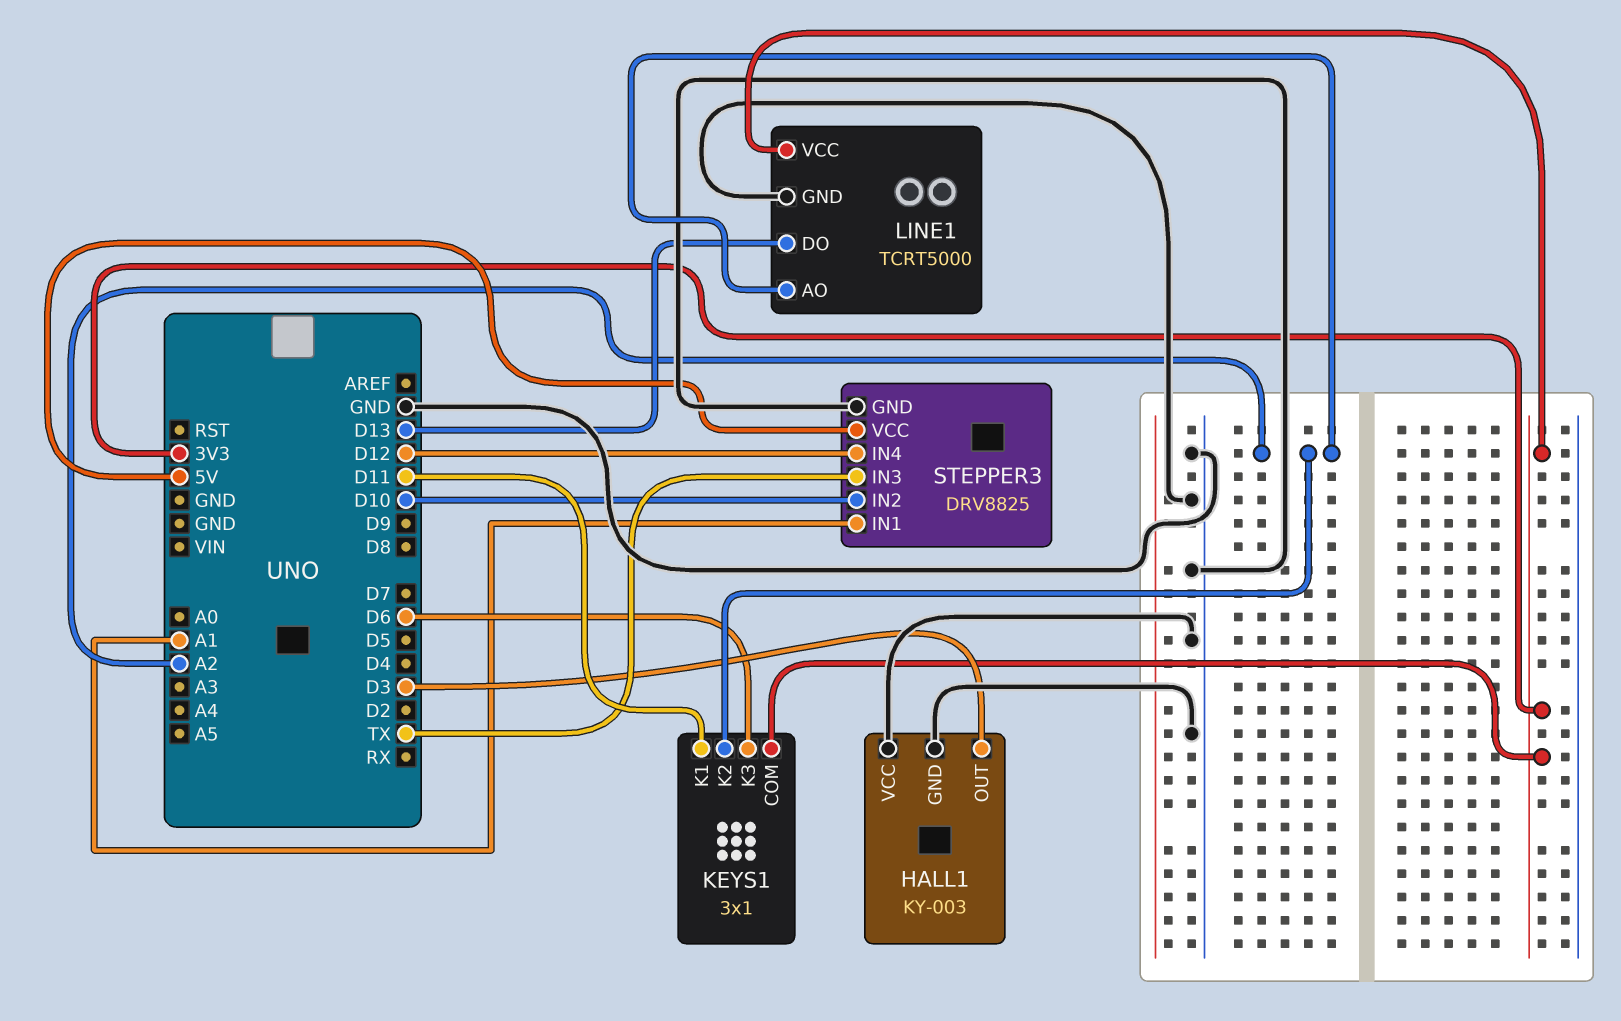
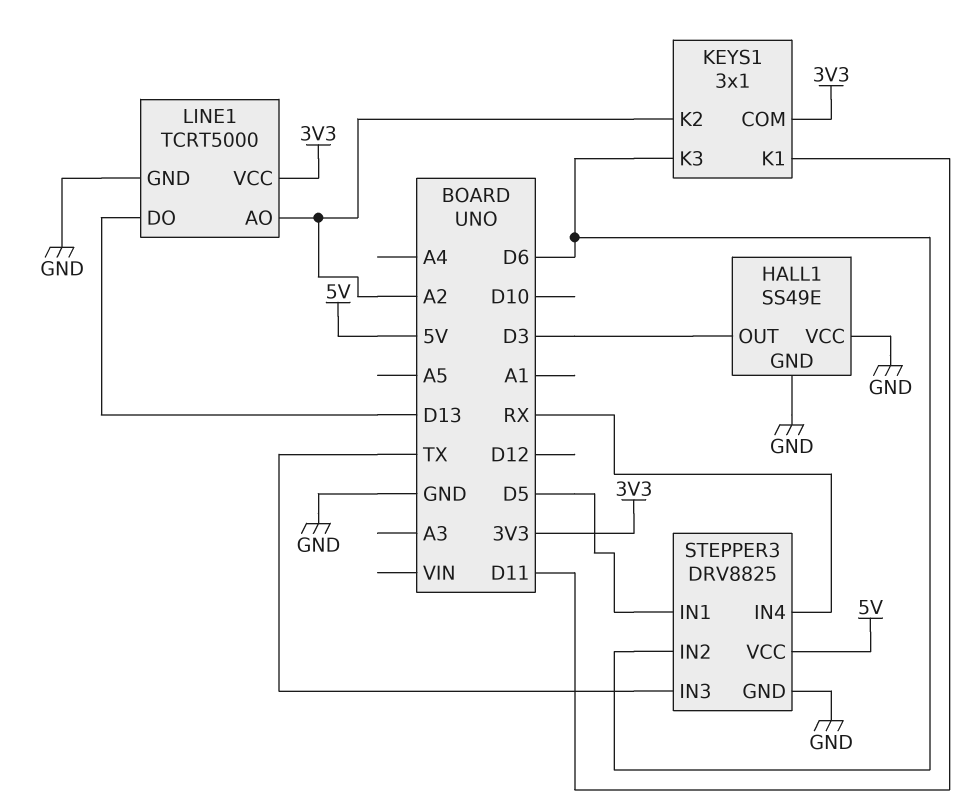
HALL1: KY-003 -> SS49E
STEPPER3 pin IN1: A1 -> D5
STEPPER3 pin IN2: D10 -> D6
STEPPER3 pin IN4: D12 -> RX

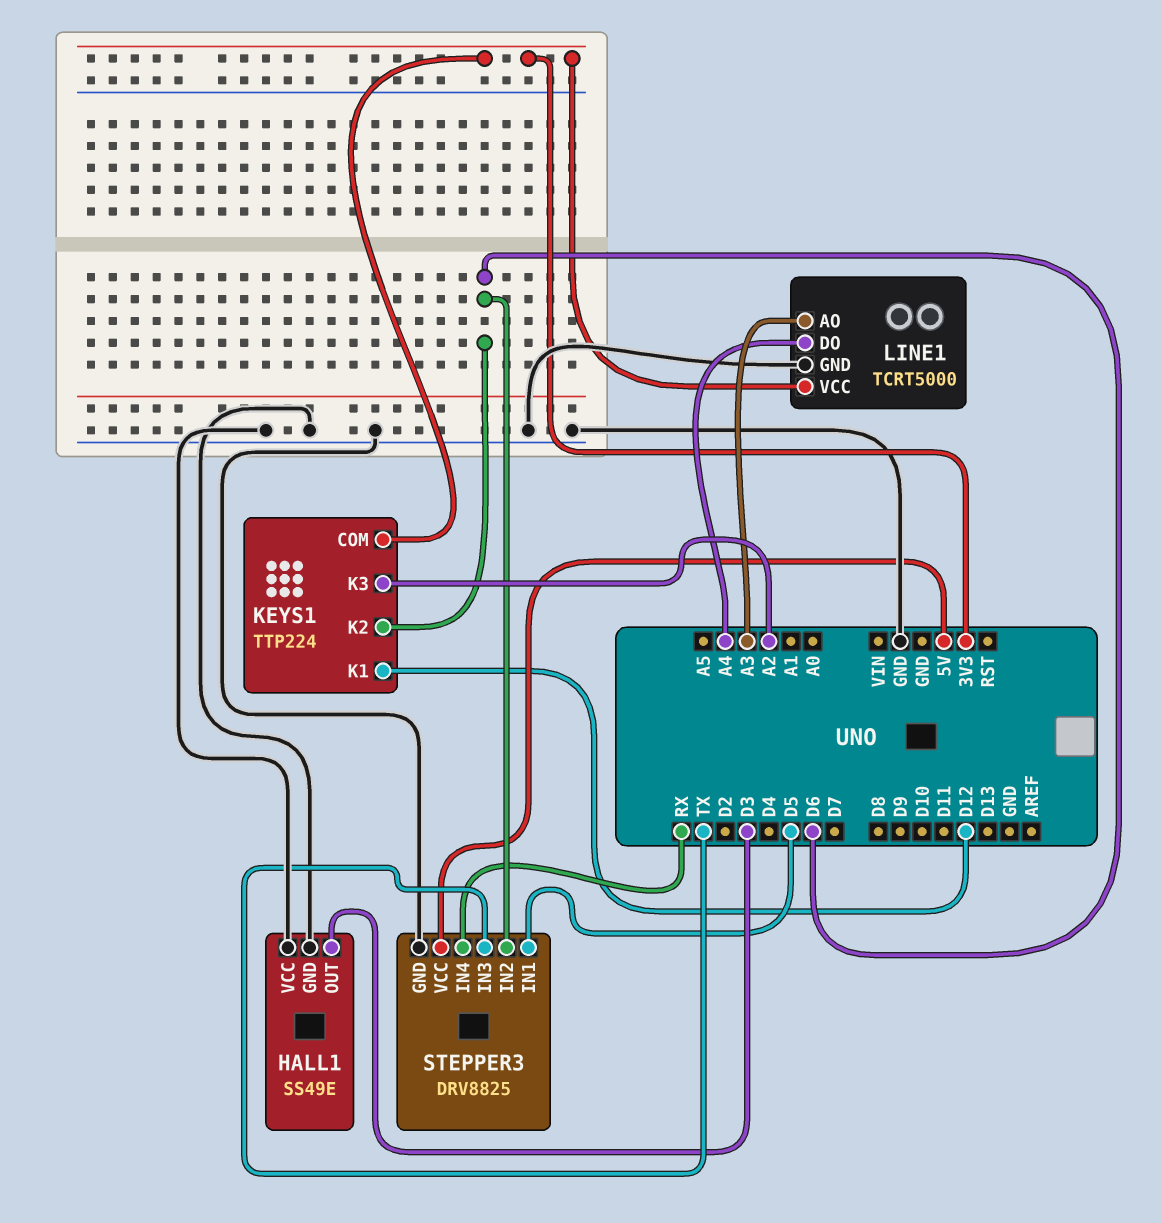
KEYS1: 3x1 -> TTP224
KEYS1 pin K1: D11 -> D12
KEYS1 pin K2: A2 -> D6
KEYS1 pin K3: D6 -> A2
LINE1 pin AO: A2 -> A3
LINE1 pin DO: D13 -> A4

